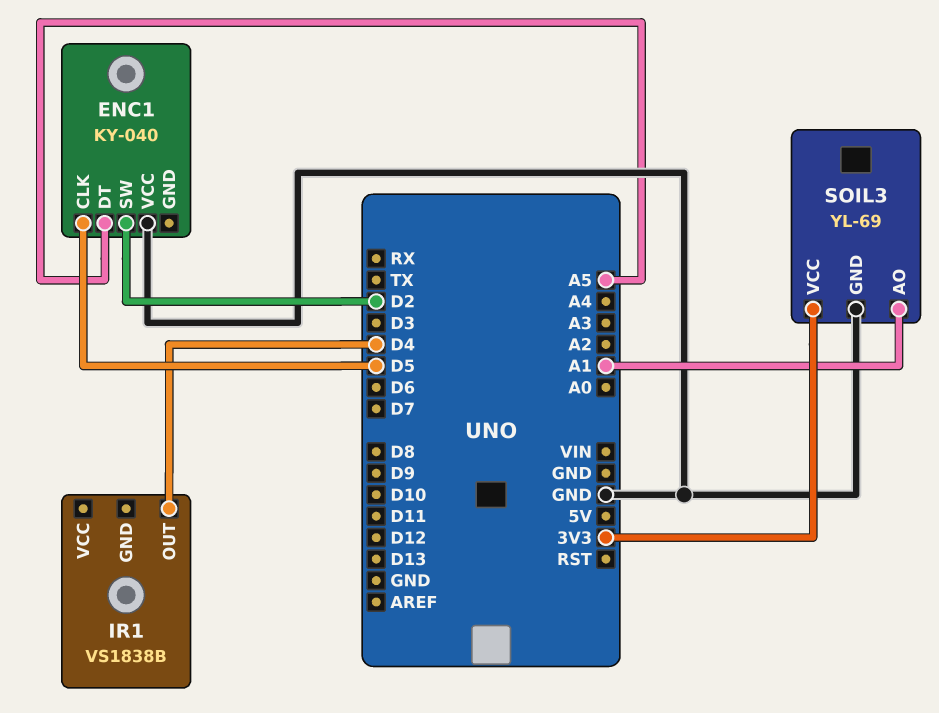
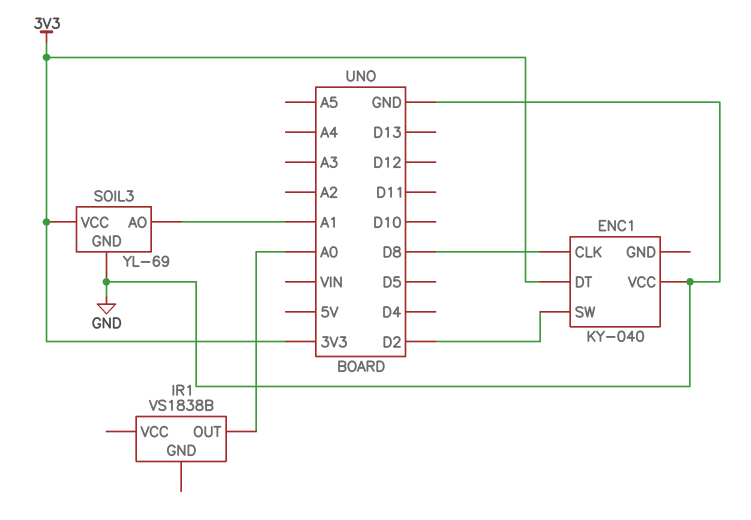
ENC1 pin CLK: D5 -> D8
ENC1 pin DT: A5 -> 3V3
IR1 pin OUT: D4 -> A0

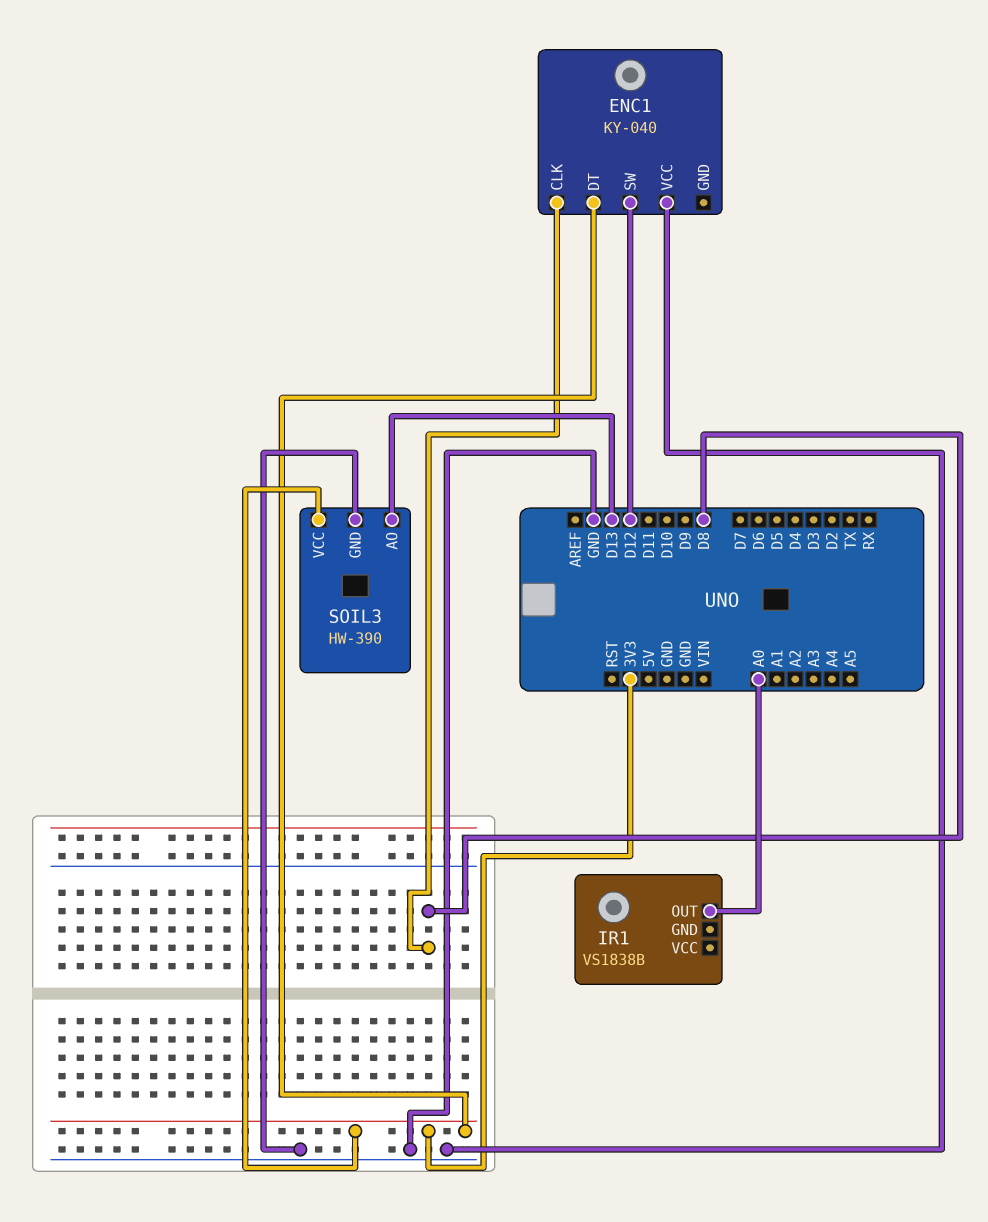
ENC1 pin SW: D2 -> D12
SOIL3: YL-69 -> HW-390
SOIL3 pin AO: A1 -> D13

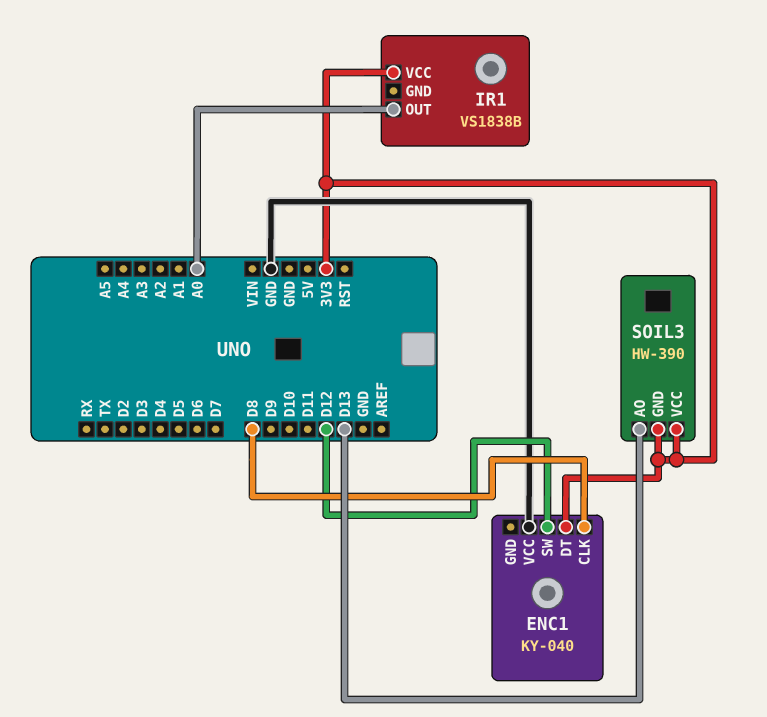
IR1 pin VCC: none -> 3V3
SOIL3 pin GND: GND -> 3V3

